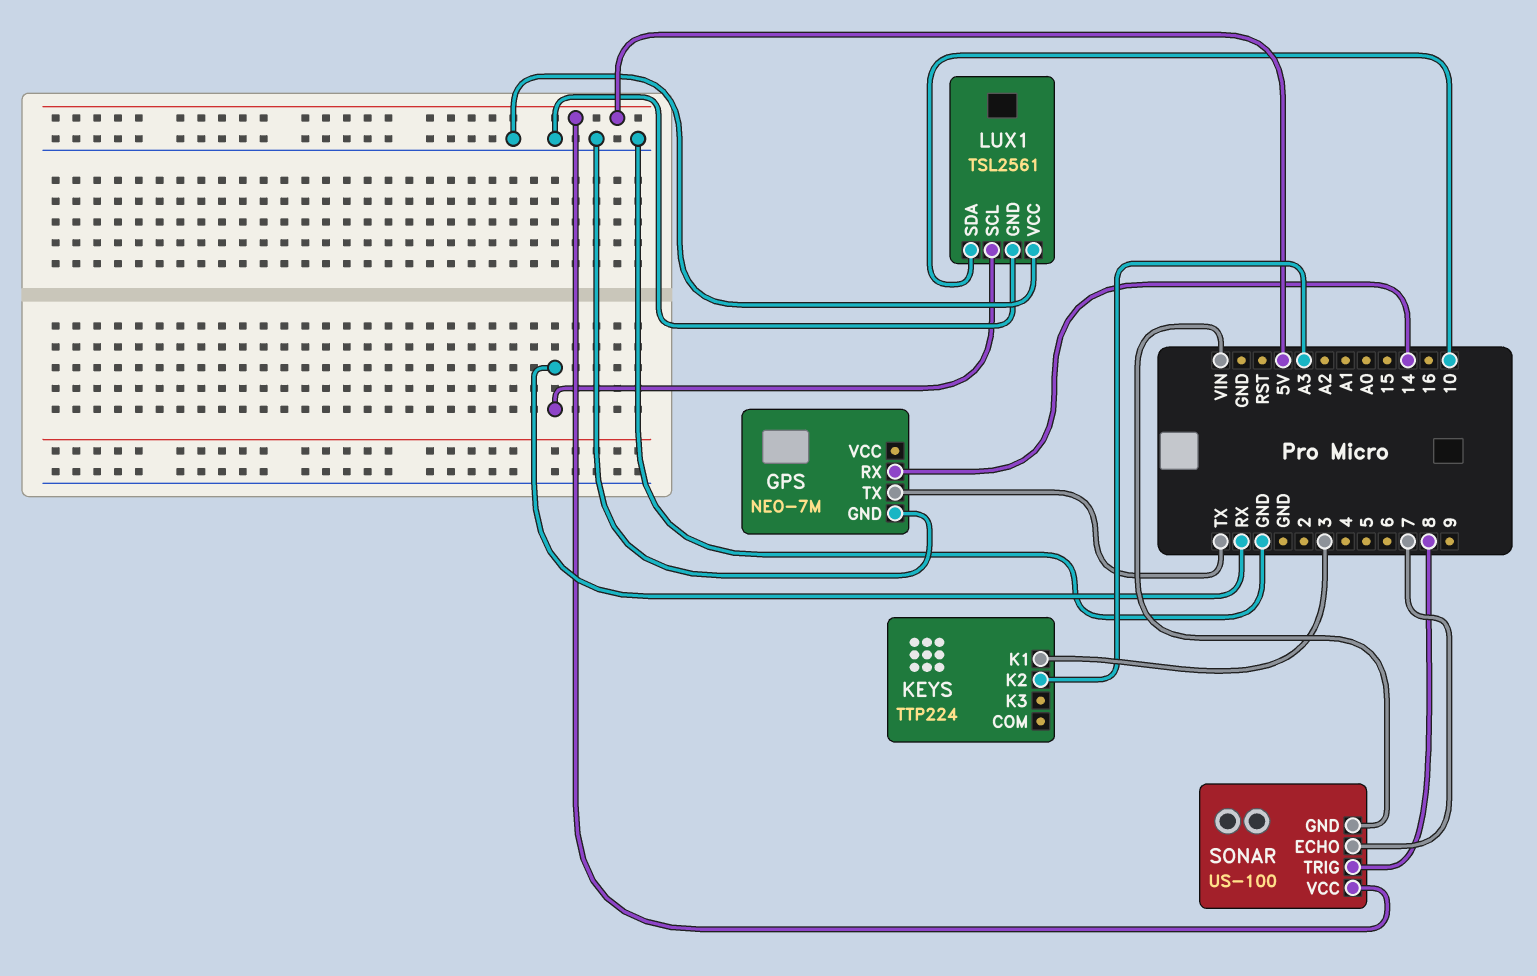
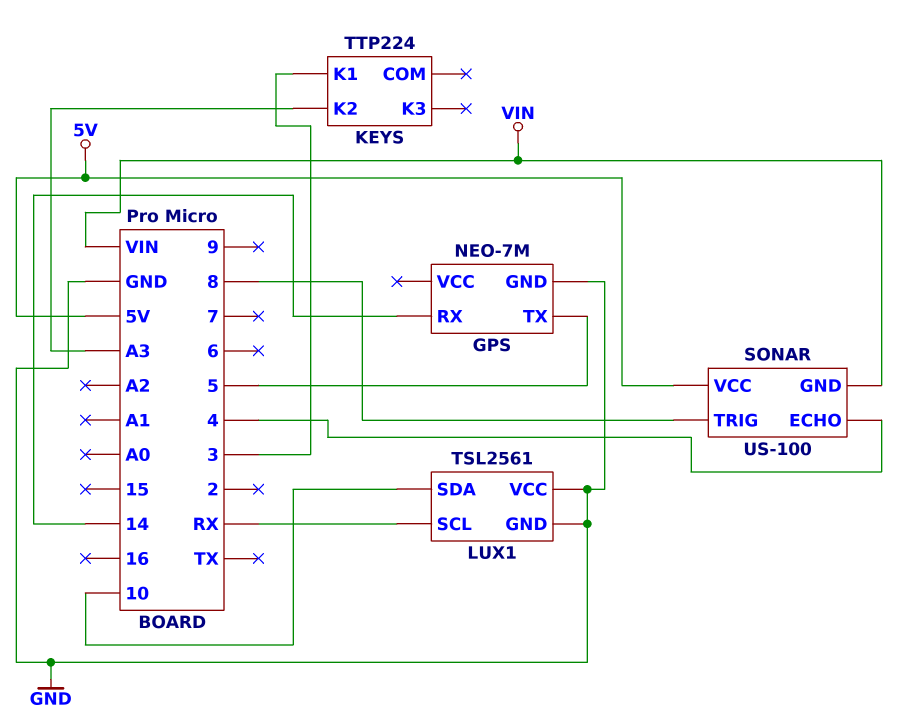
GPS pin TX: TX -> 5
SONAR pin ECHO: 7 -> 4

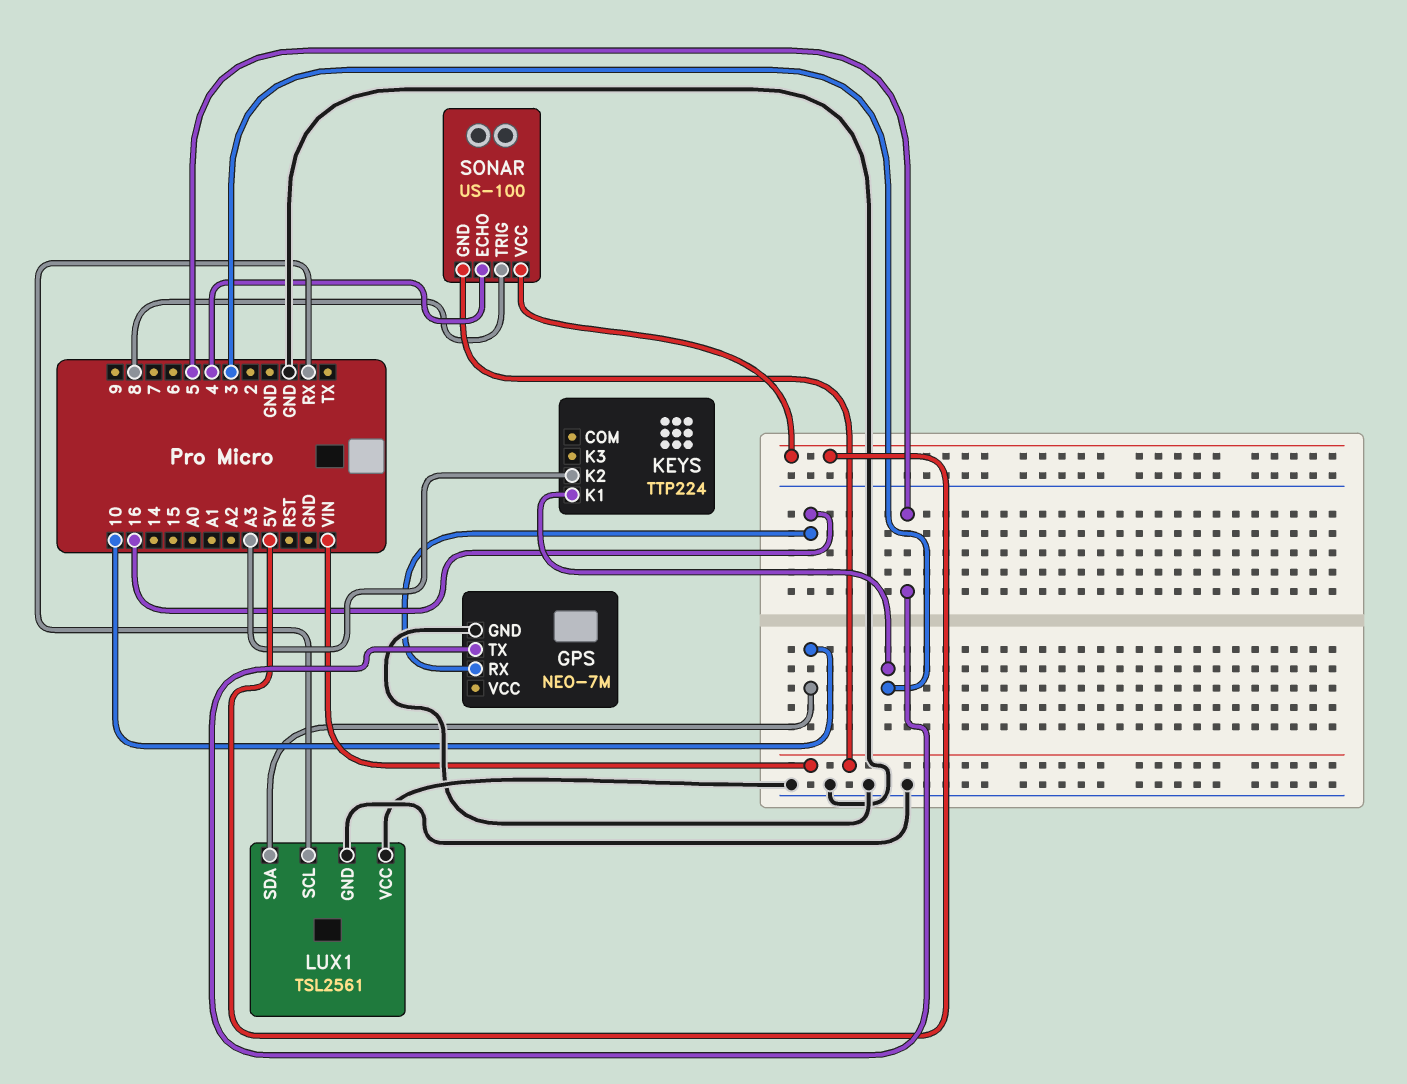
GPS pin RX: 14 -> 16

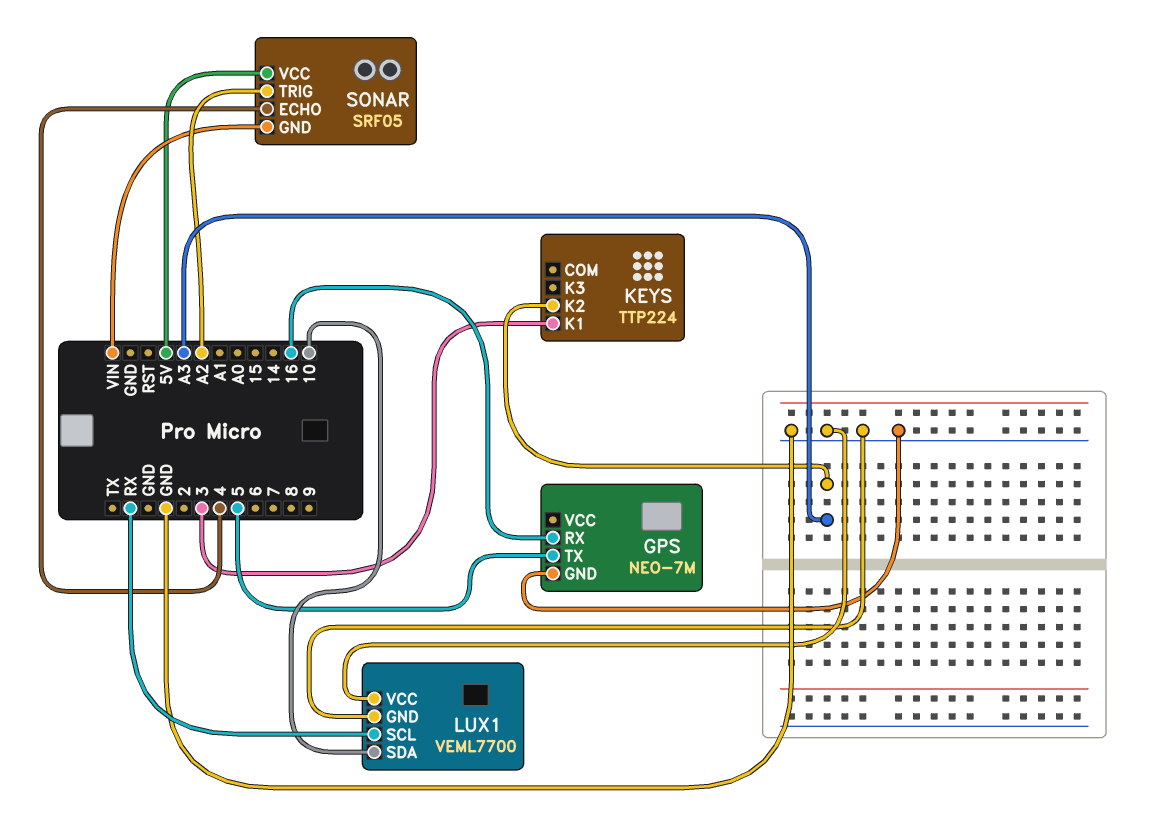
LUX1: TSL2561 -> VEML7700
SONAR: US-100 -> SRF05
SONAR pin TRIG: 8 -> A2

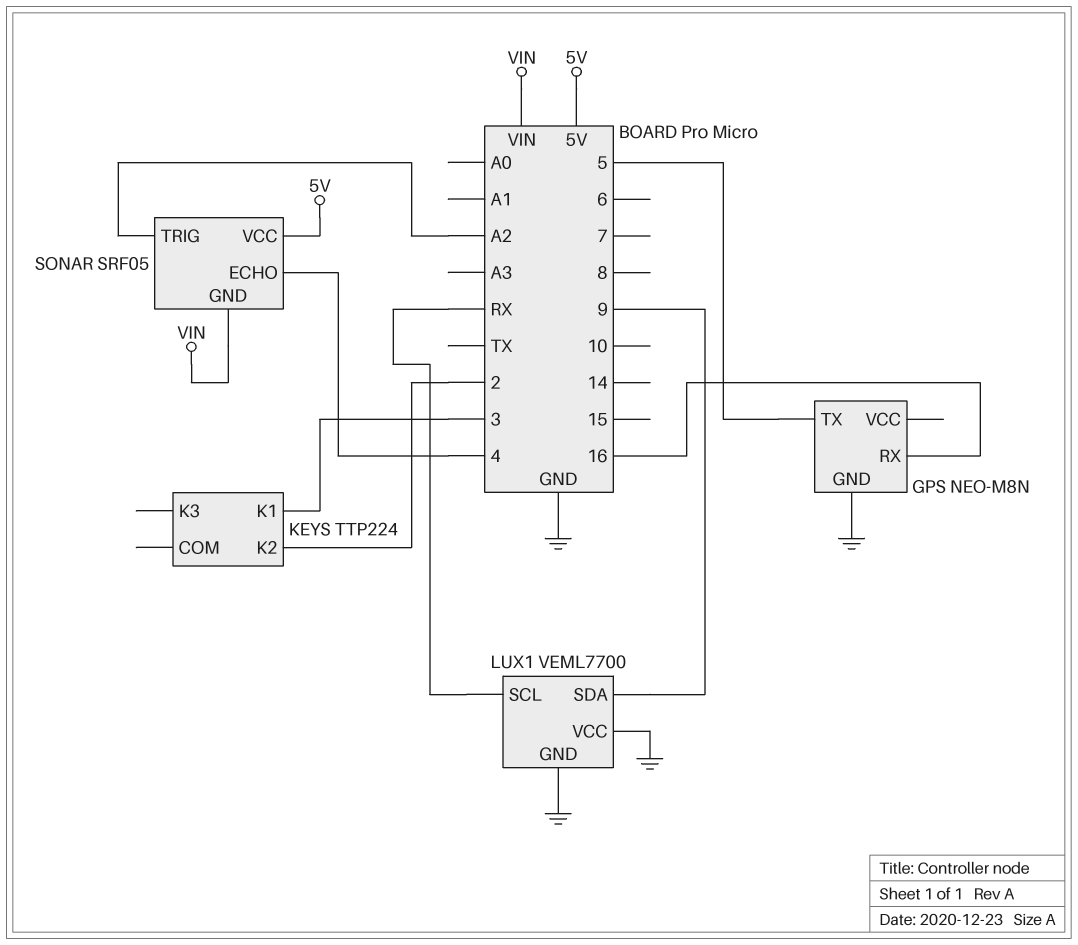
GPS: NEO-7M -> NEO-M8N
KEYS pin K2: A3 -> 2
LUX1 pin SDA: 10 -> 9

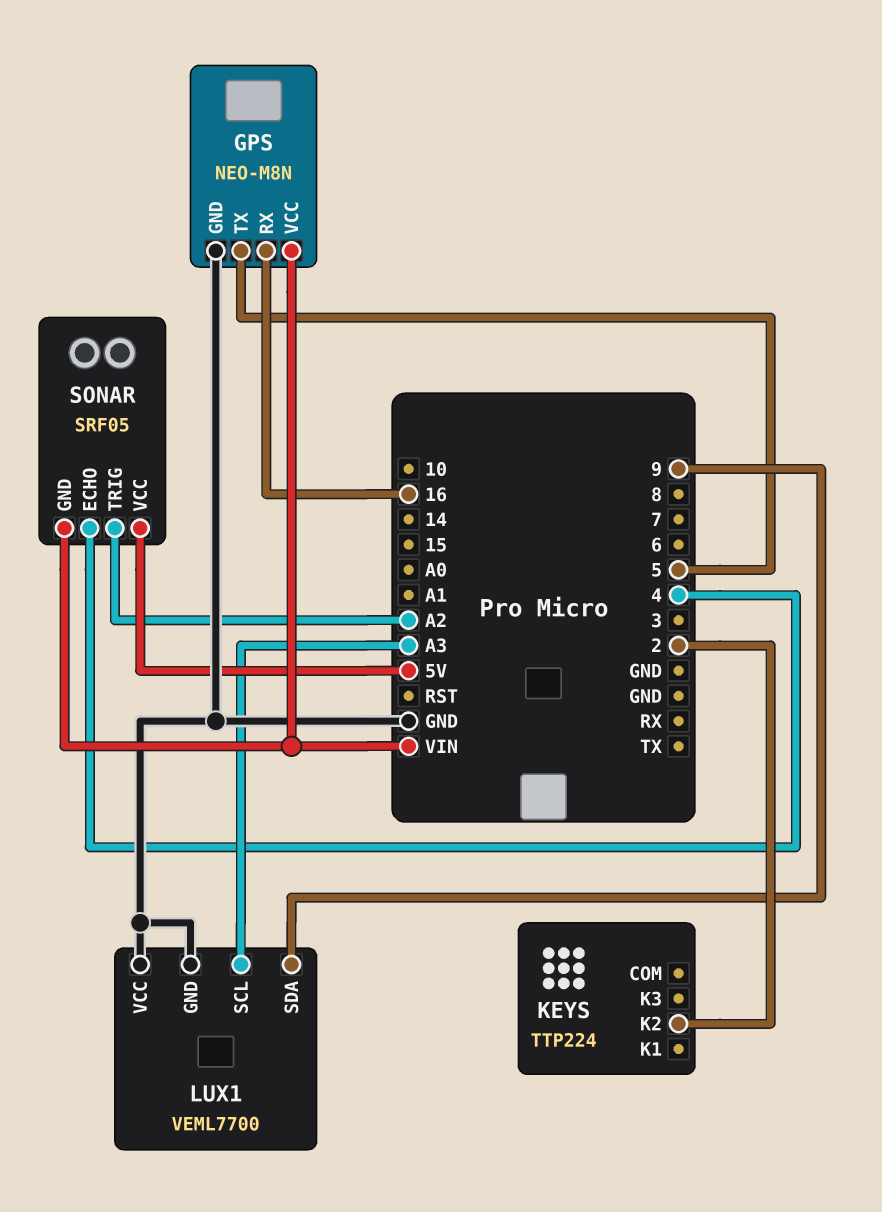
GPS pin VCC: none -> VIN
KEYS pin K1: 3 -> none
LUX1 pin SCL: RX -> A3

